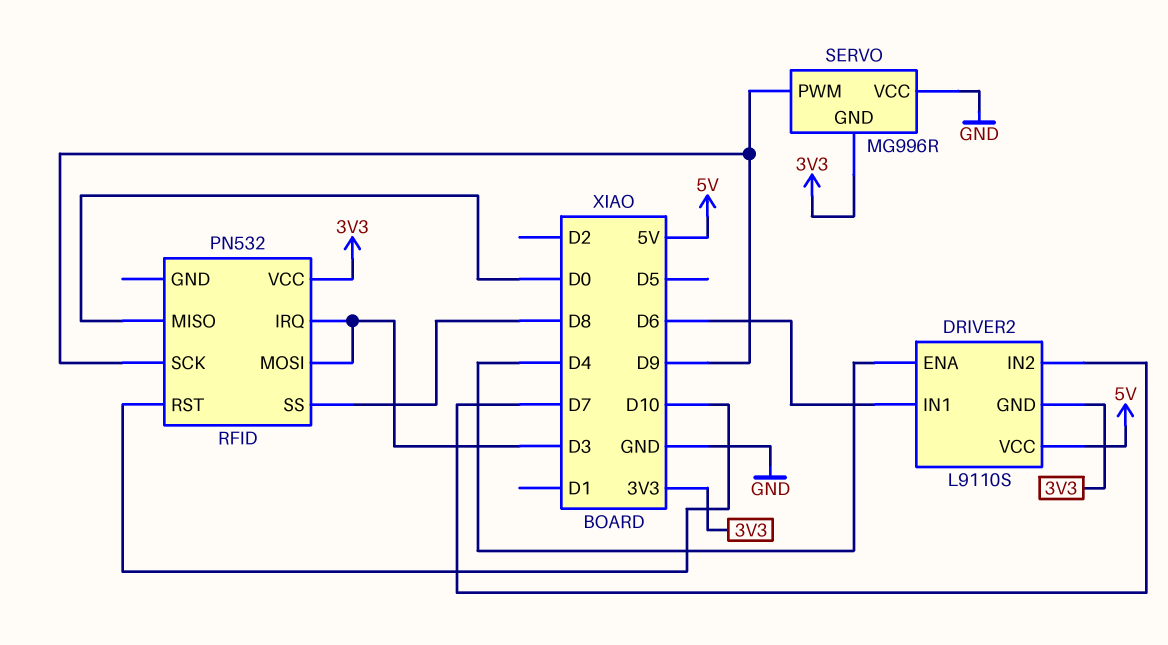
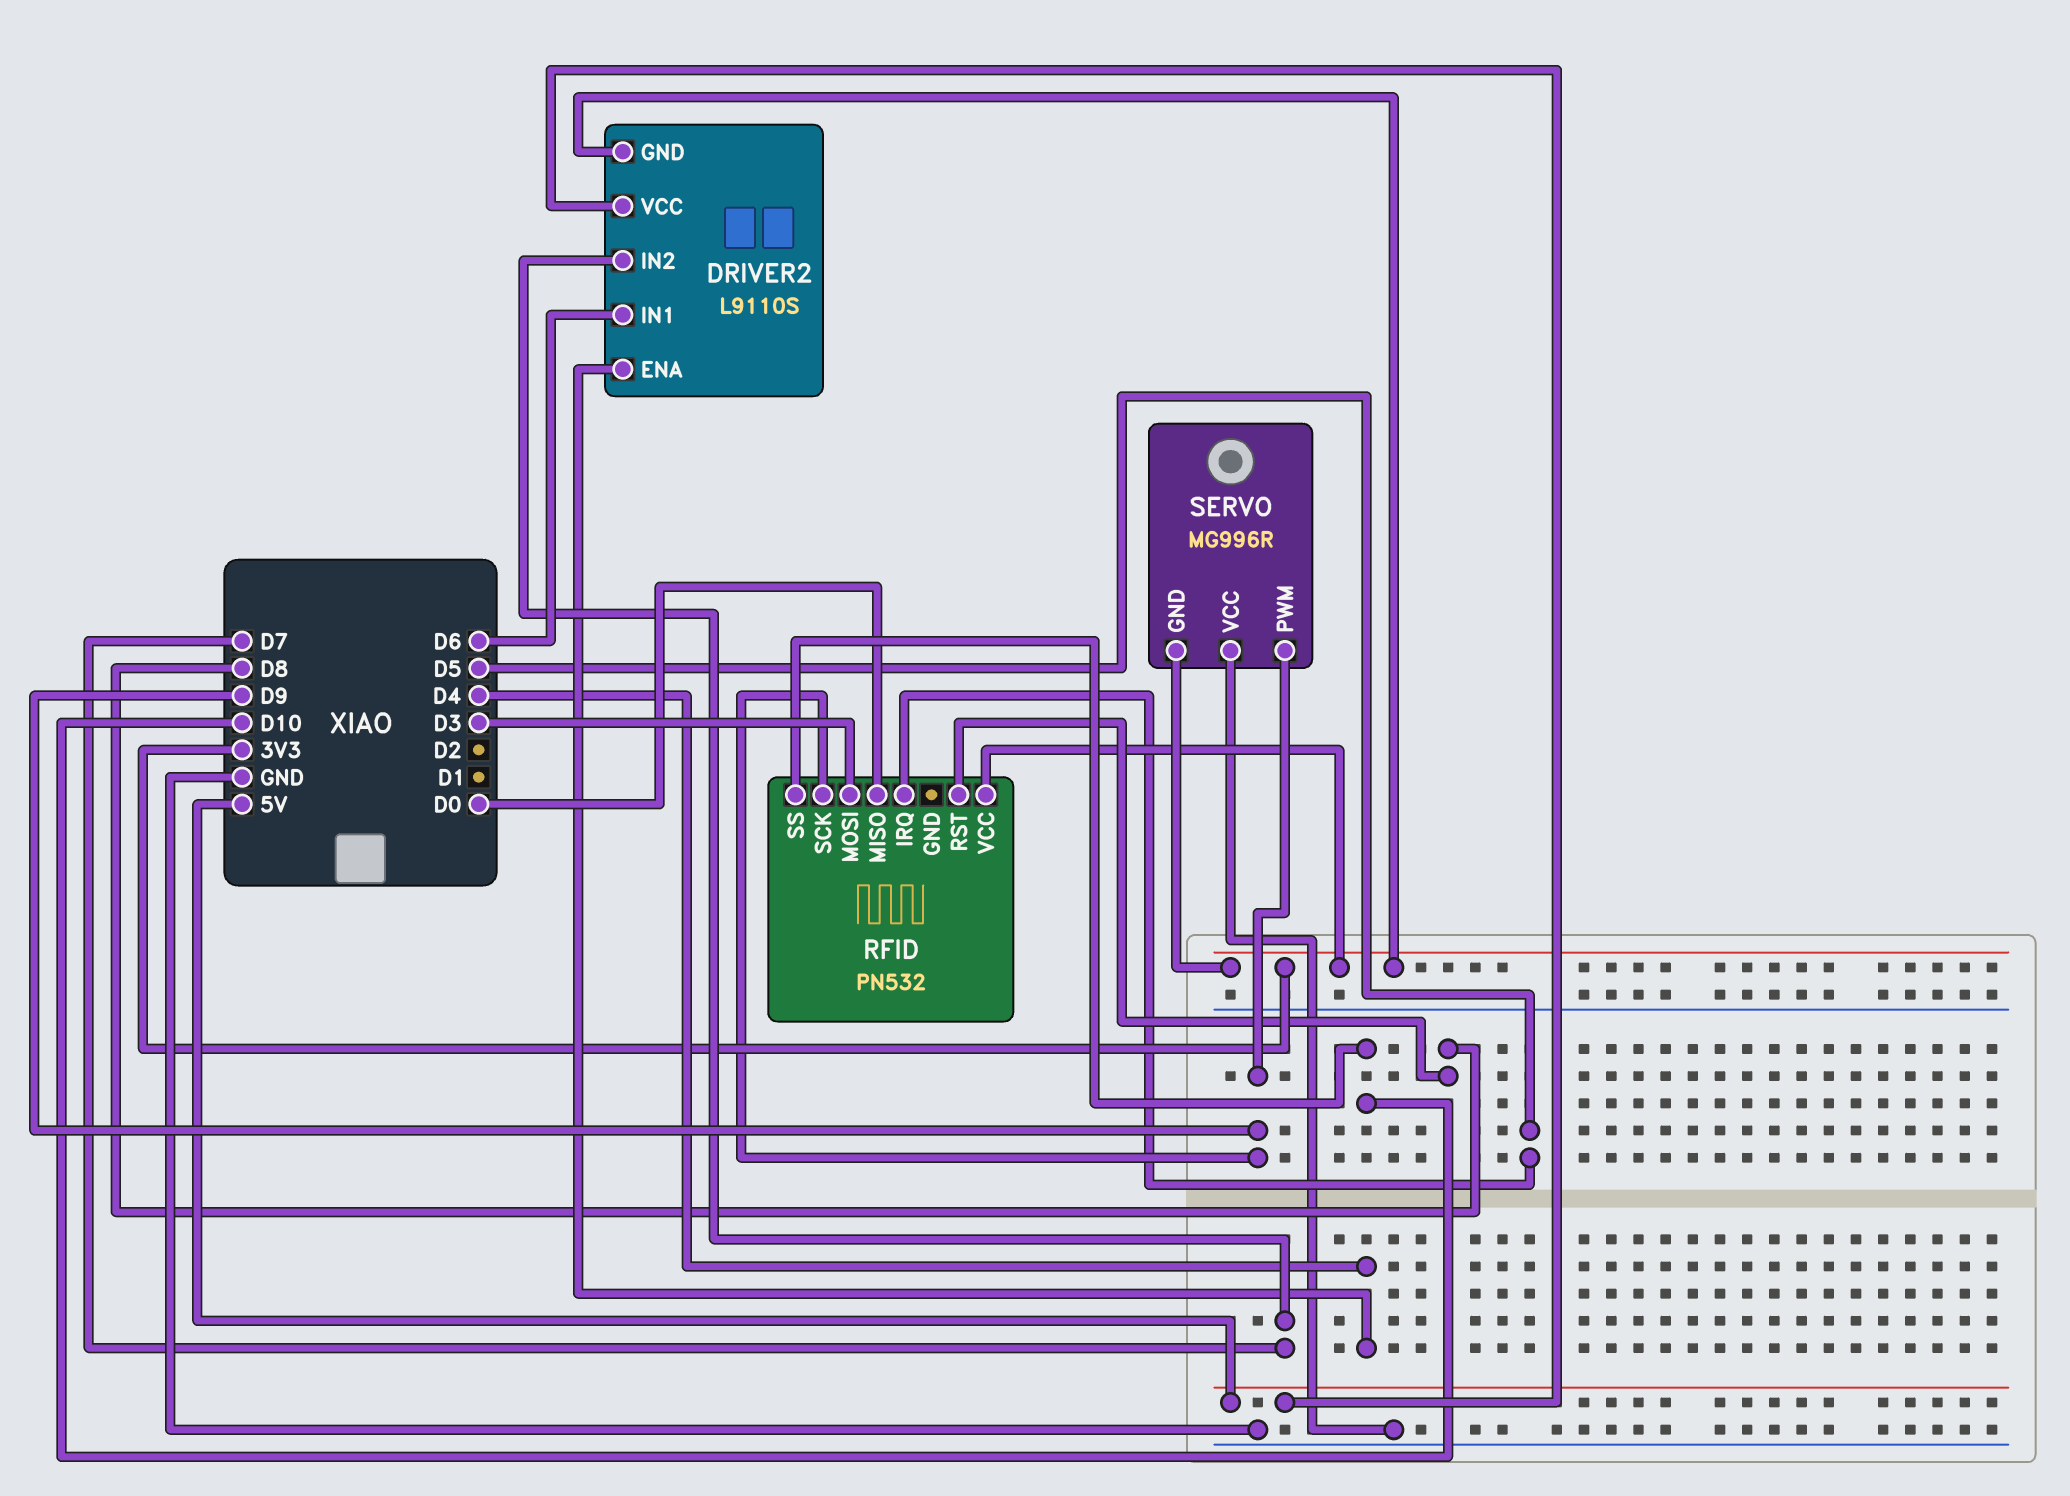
RFID pin IRQ: D3 -> D5
RFID pin RST: D10 -> D8
RFID pin SS: D8 -> D10

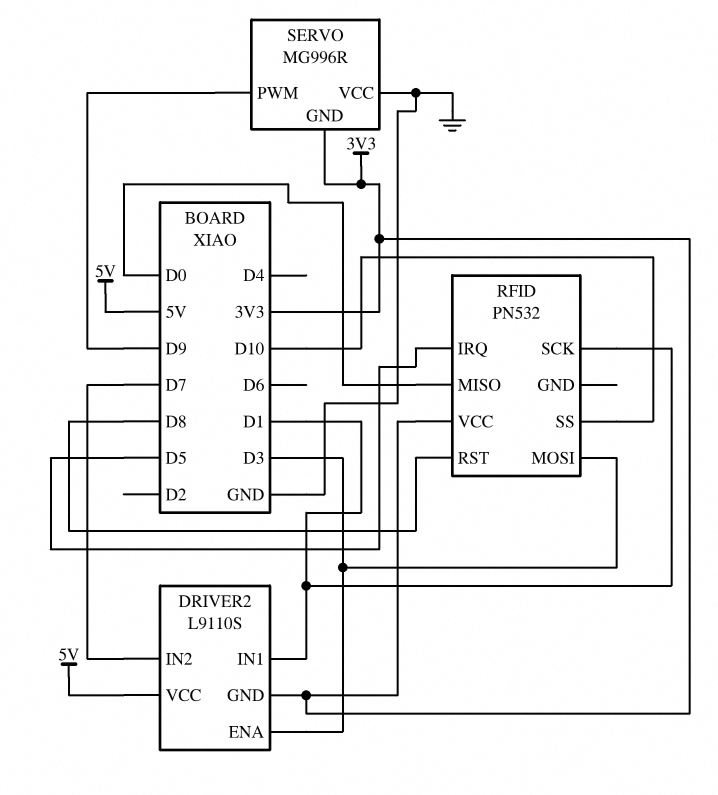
DRIVER2 pin ENA: D4 -> D3
DRIVER2 pin IN1: D6 -> D1
RFID pin SCK: D9 -> D1

